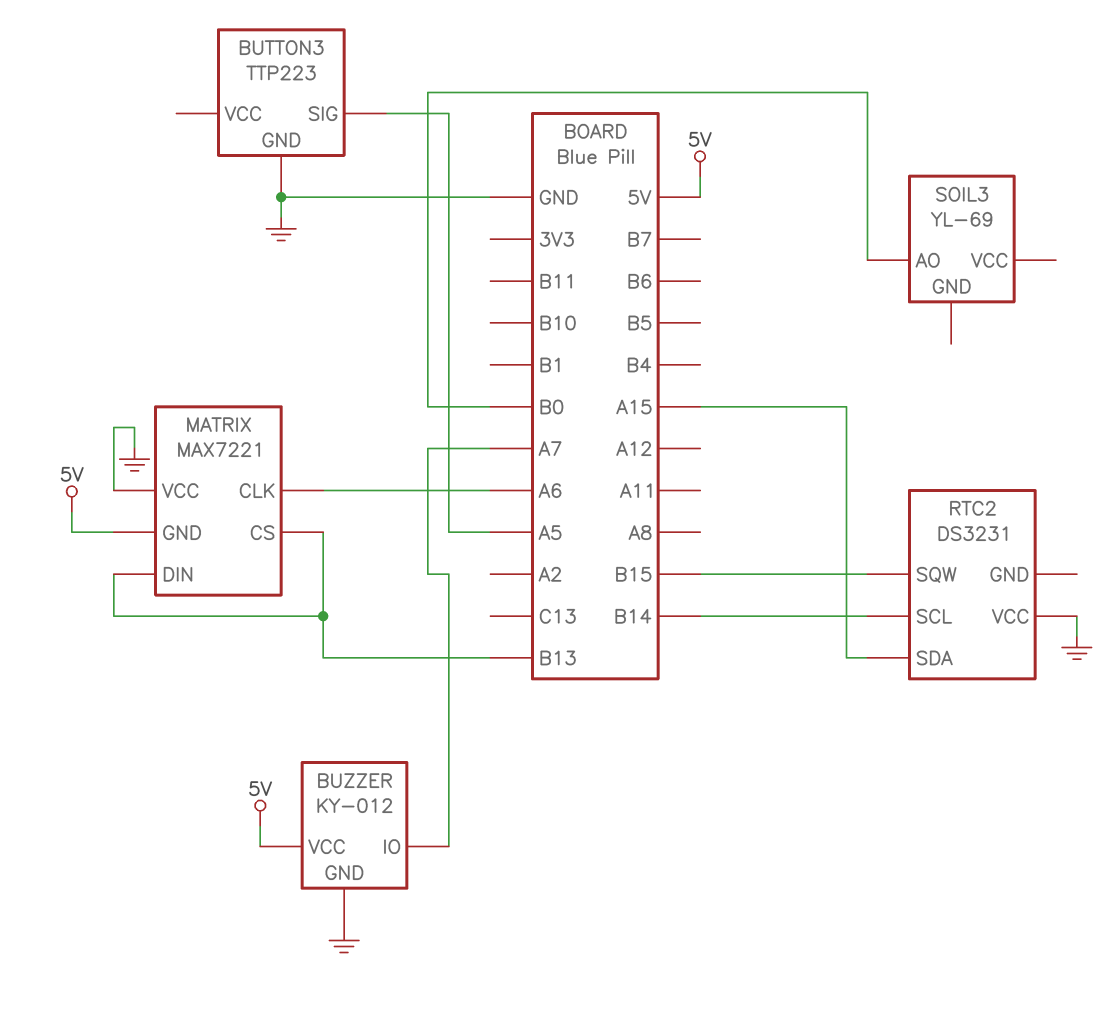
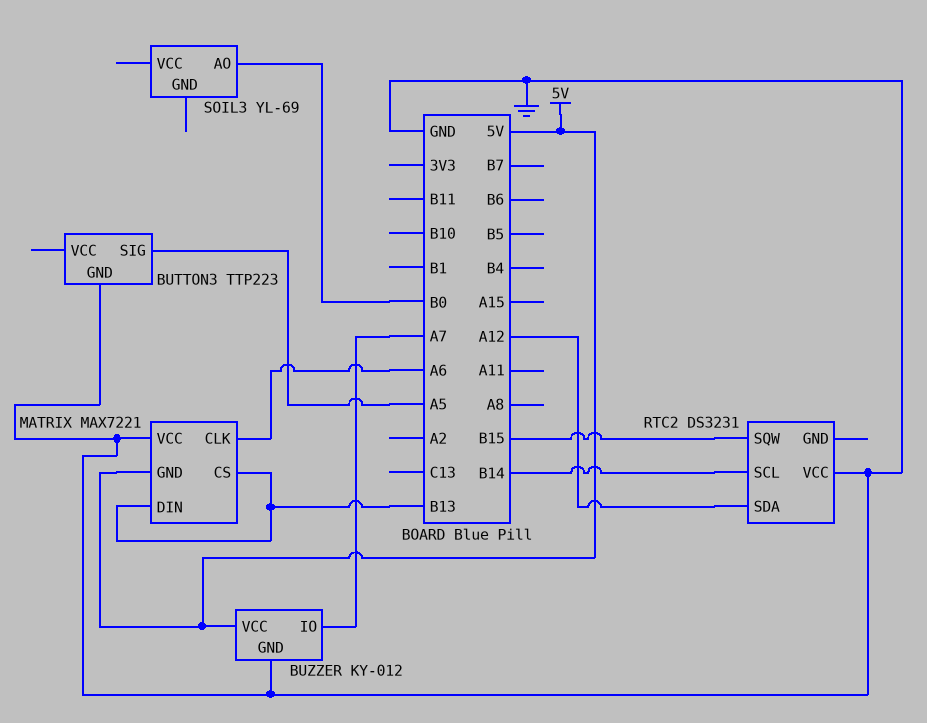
RTC2 pin SDA: A15 -> A12

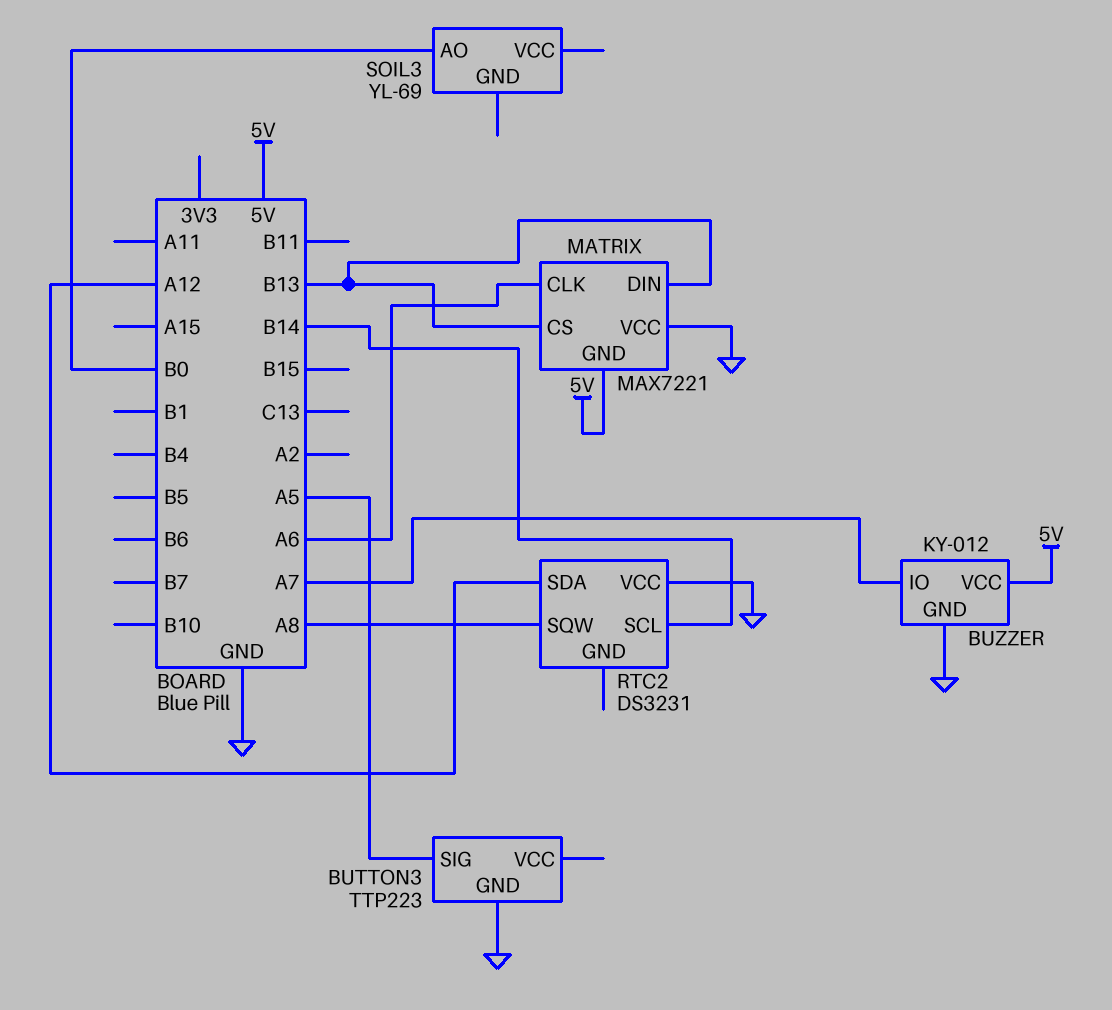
RTC2 pin SQW: B15 -> A8

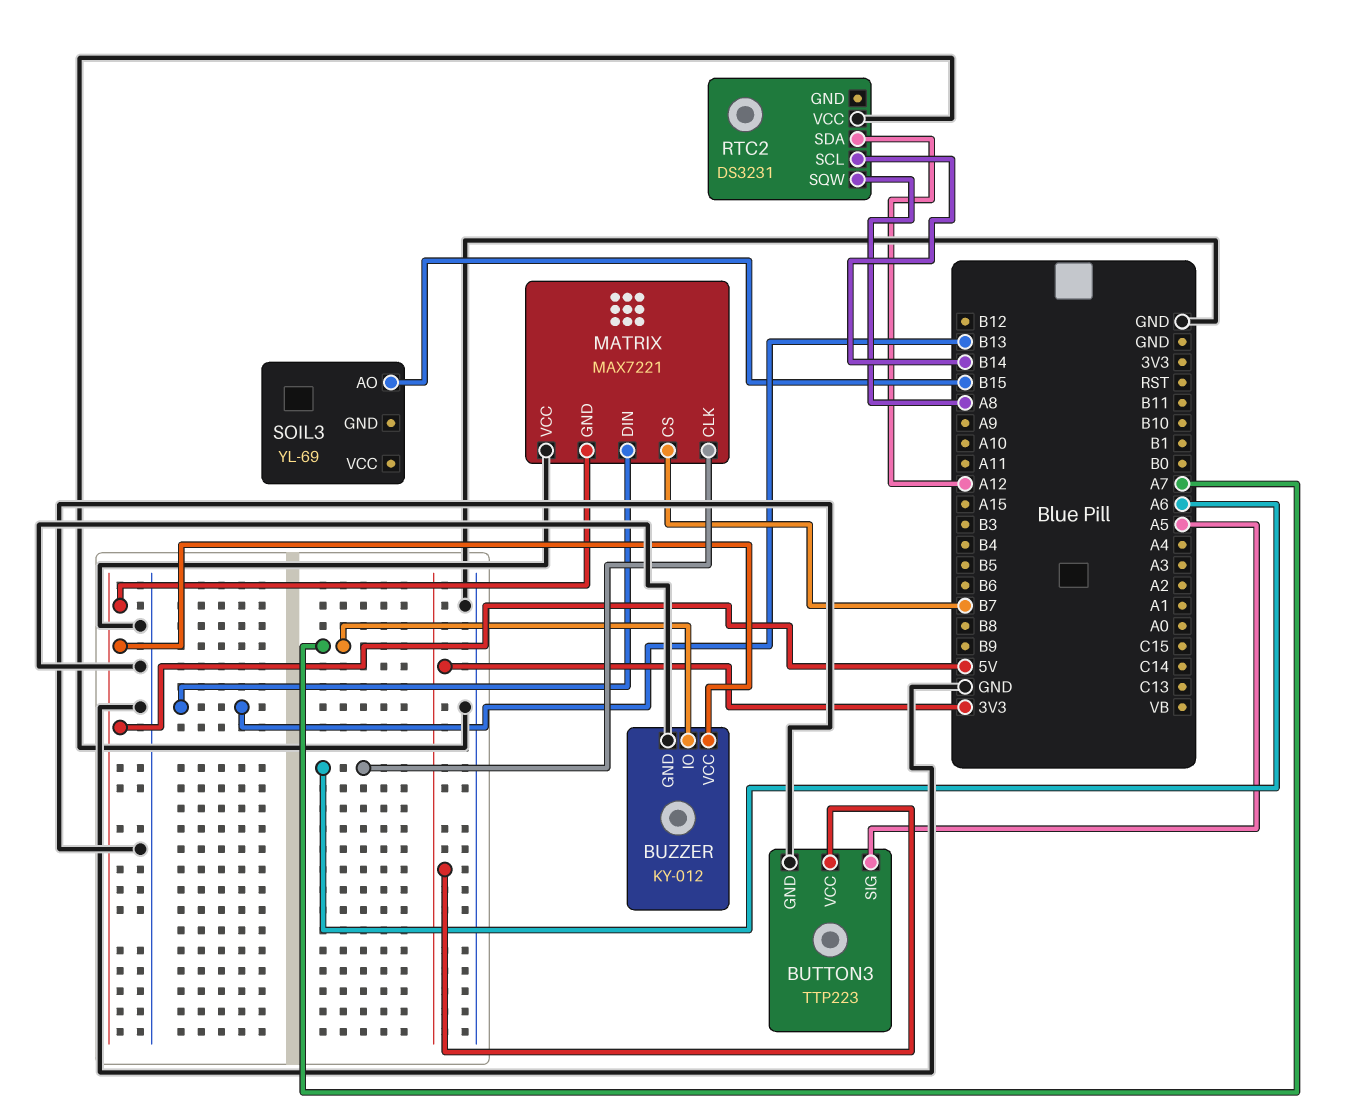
BUTTON3 pin VCC: none -> 3V3
MATRIX pin CS: B13 -> B7
SOIL3 pin AO: B0 -> B15

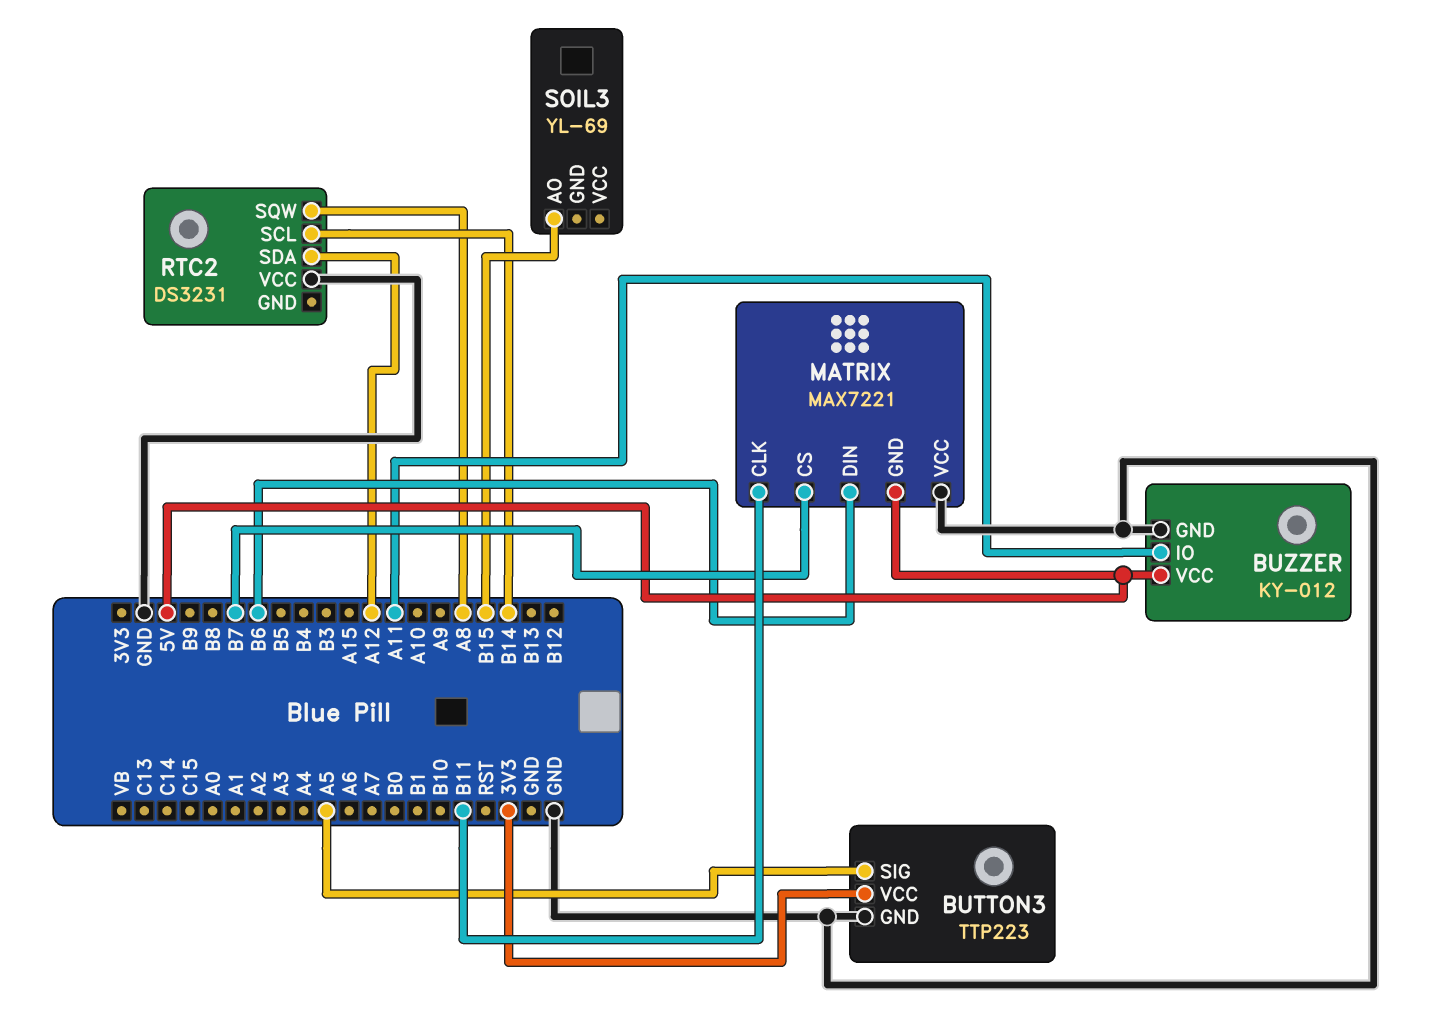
BUZZER pin IO: A7 -> A11
MATRIX pin CLK: A6 -> B11
MATRIX pin DIN: B13 -> B6

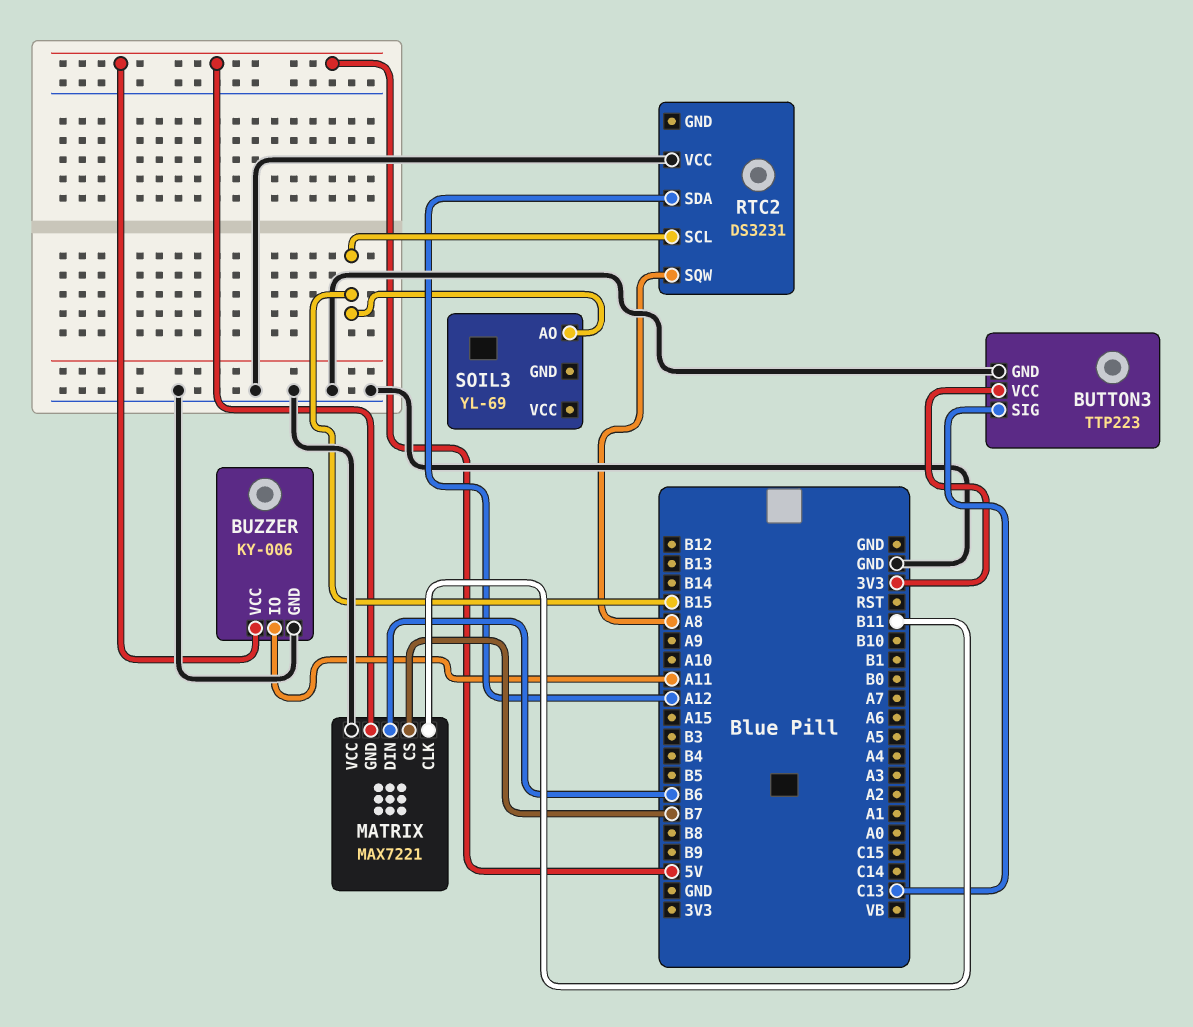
BUTTON3 pin SIG: A5 -> C13
BUZZER: KY-012 -> KY-006
RTC2 pin SCL: B14 -> B15

